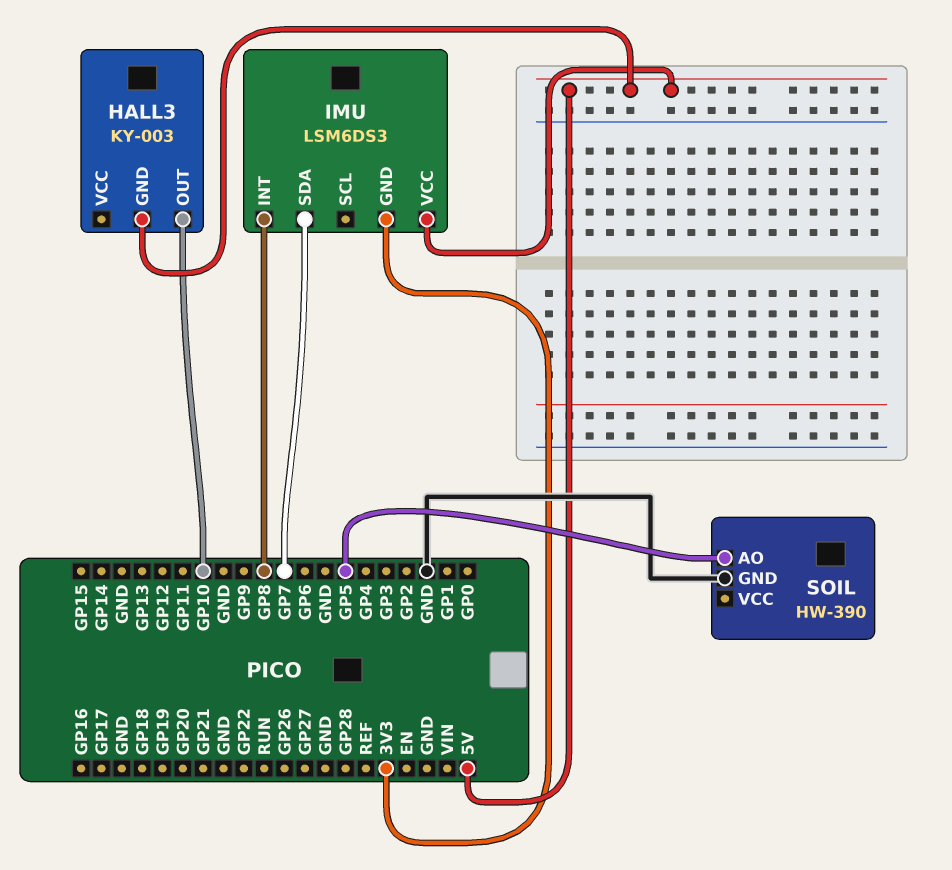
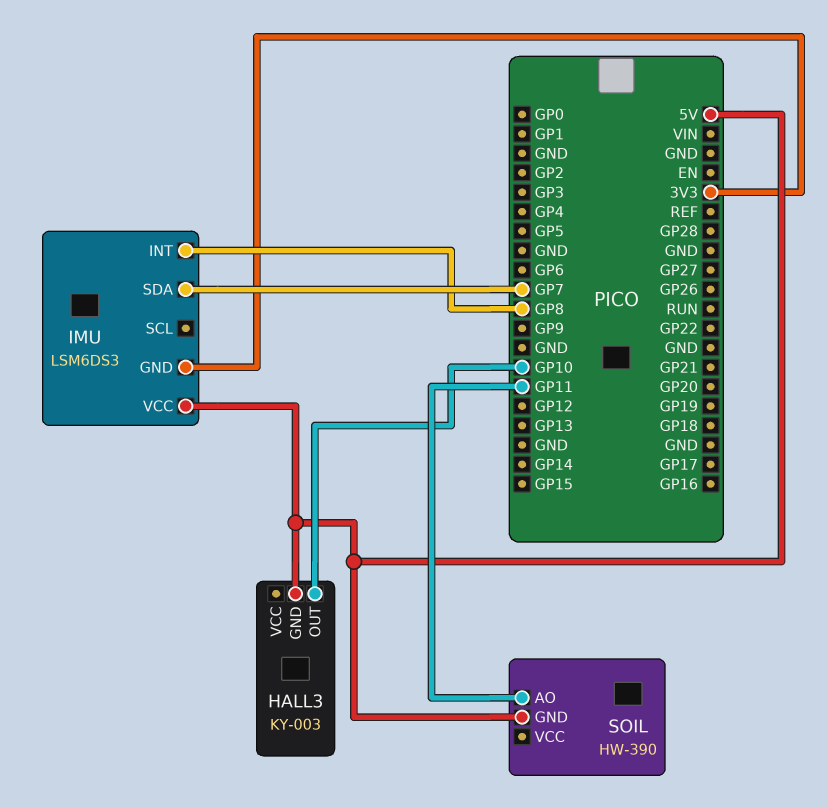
SOIL pin AO: GP5 -> GP11
SOIL pin GND: GND -> 5V

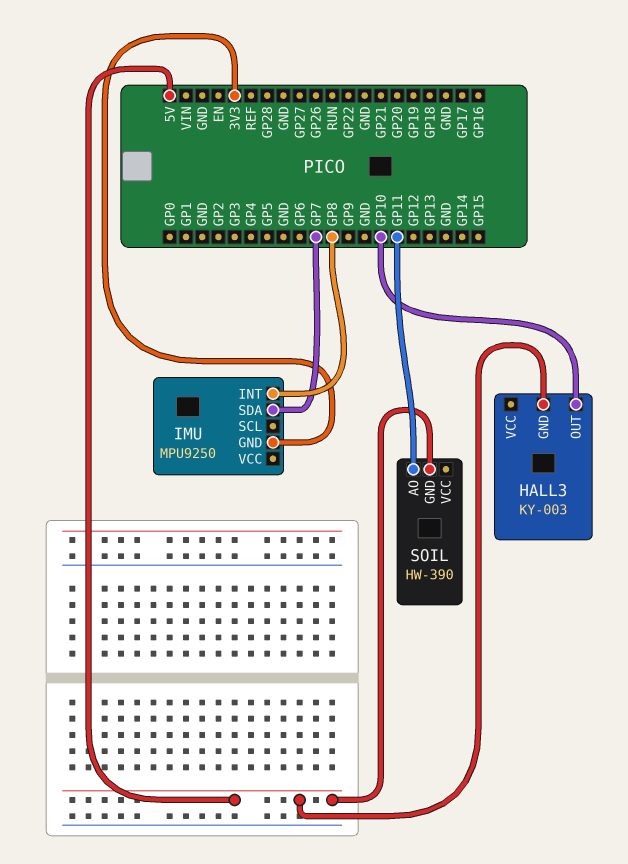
IMU: LSM6DS3 -> MPU9250
IMU pin VCC: 5V -> none

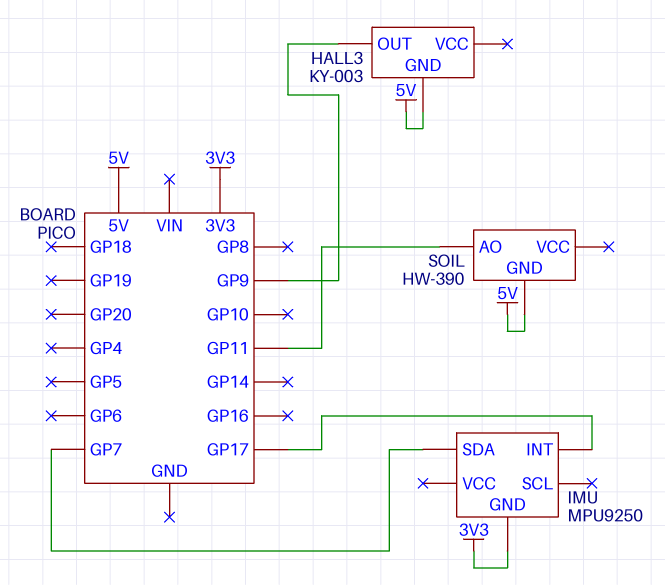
HALL3 pin OUT: GP10 -> GP9
IMU pin INT: GP8 -> GP17

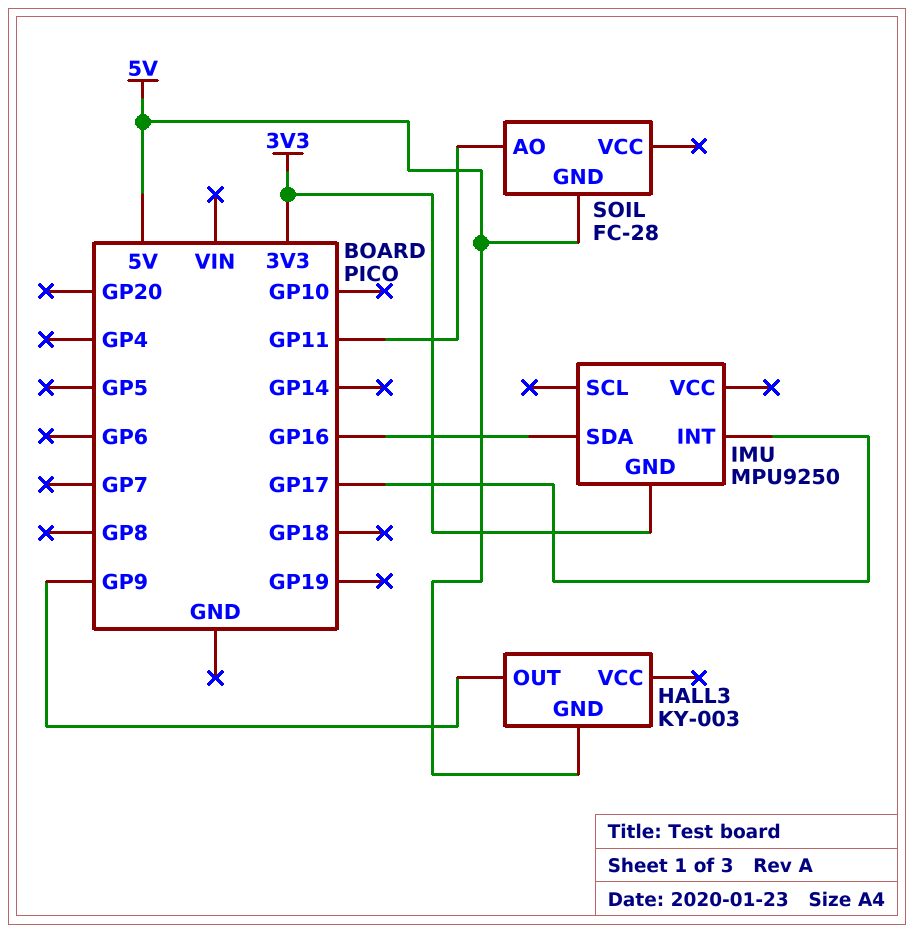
IMU pin SDA: GP7 -> GP16
SOIL: HW-390 -> FC-28

